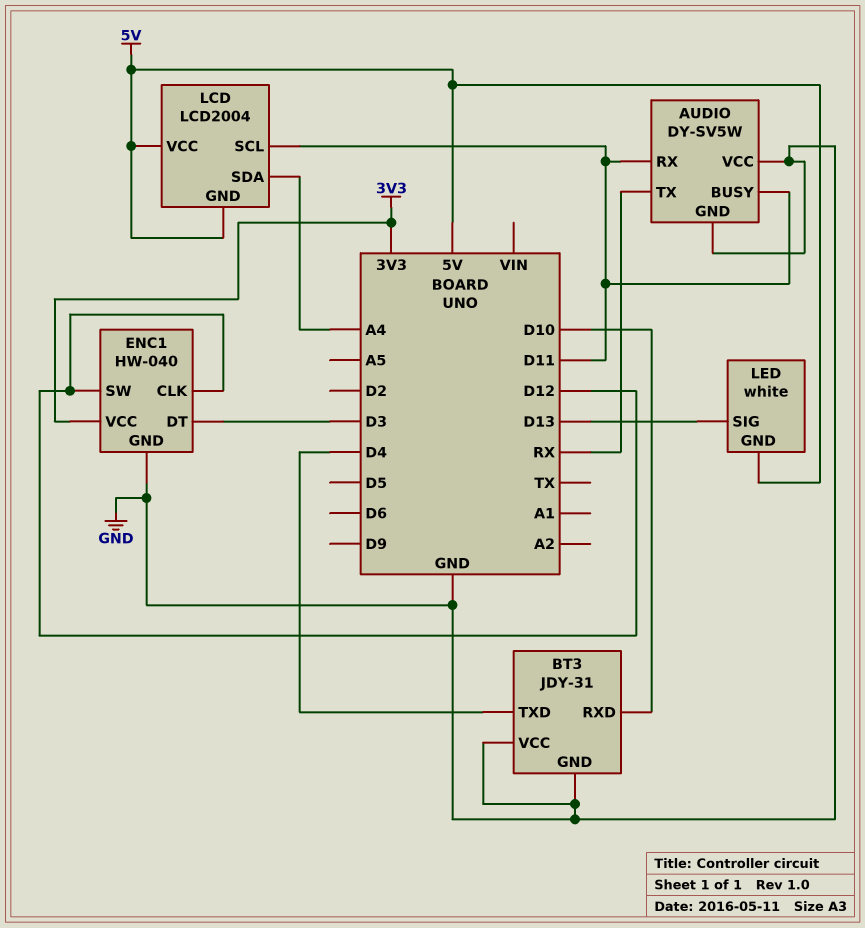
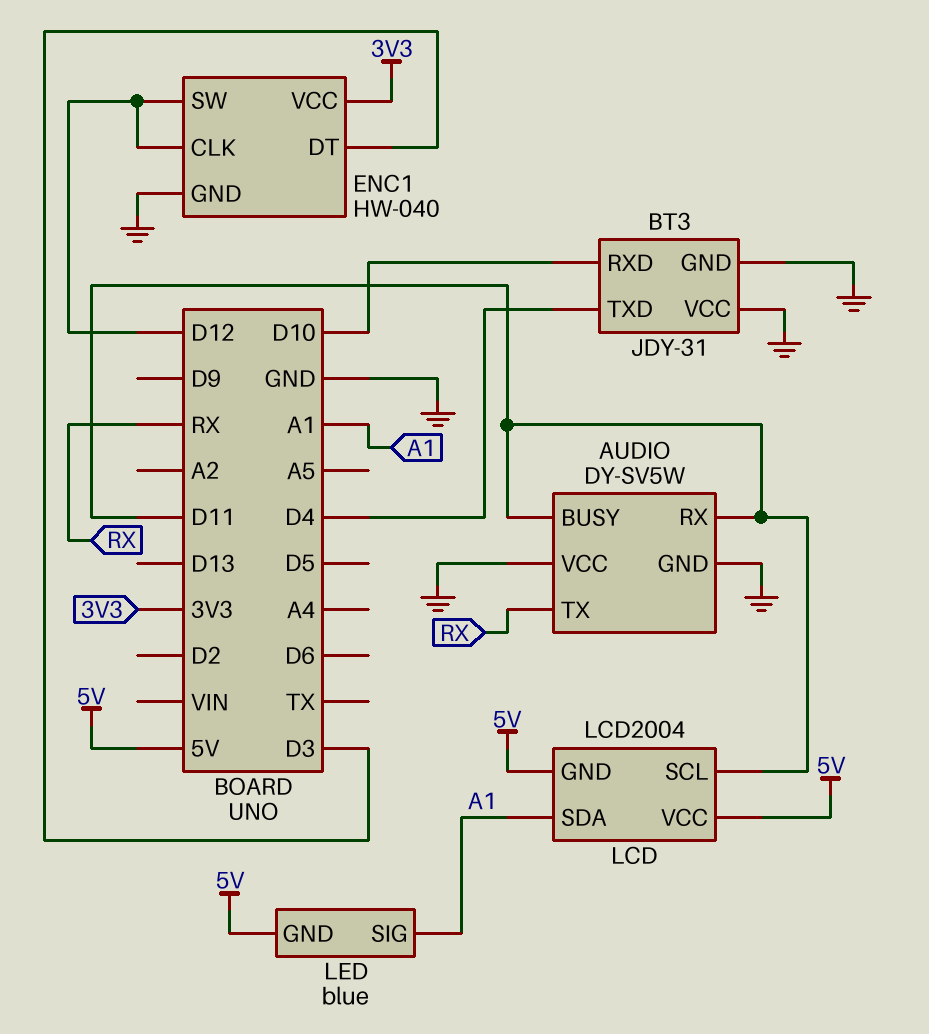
LCD pin SDA: A4 -> A1
LED: white -> blue
LED pin SIG: D13 -> A1

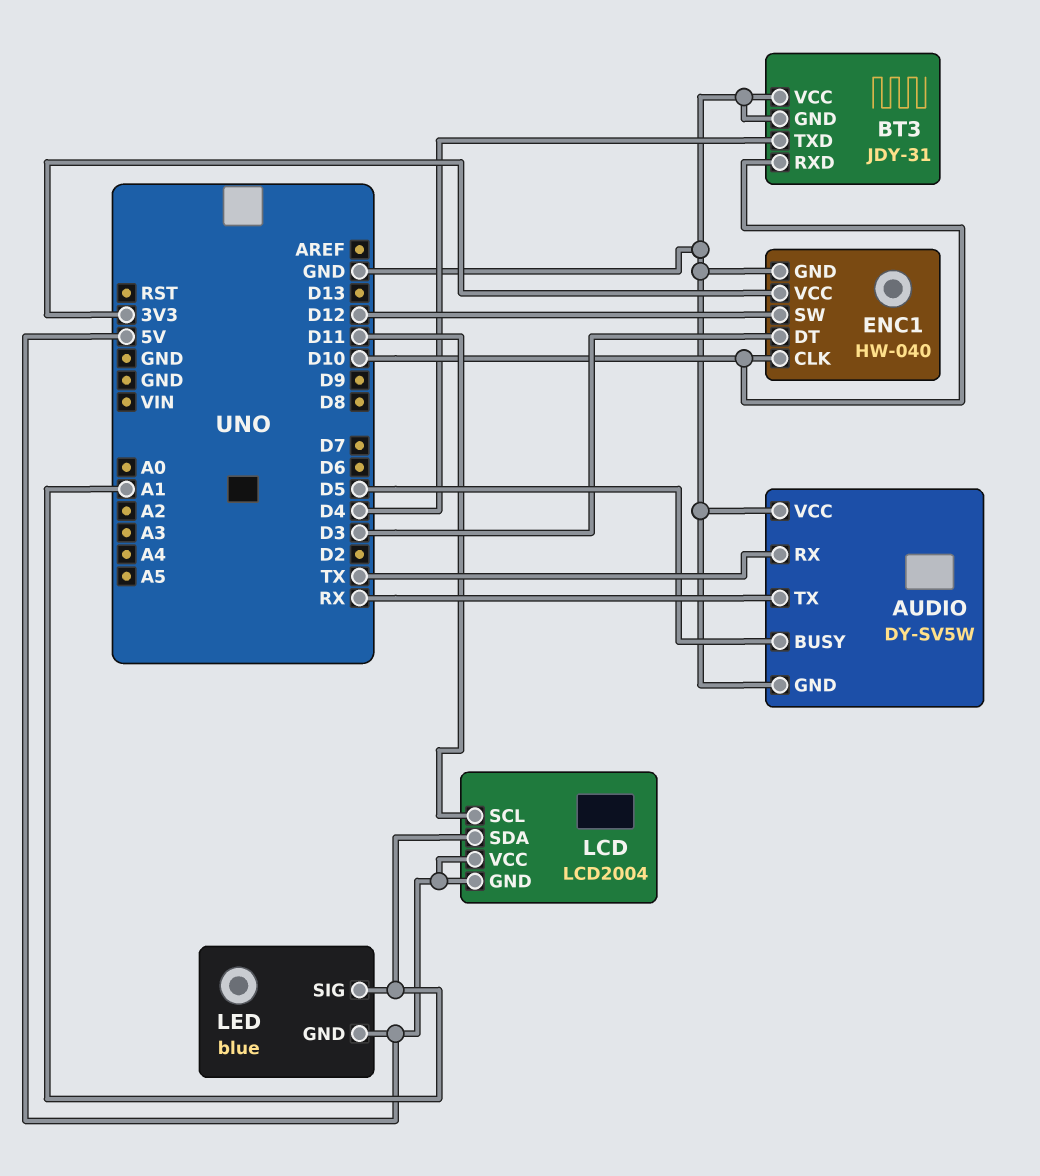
AUDIO pin BUSY: D11 -> D5
AUDIO pin RX: D11 -> TX
ENC1 pin CLK: D12 -> D10

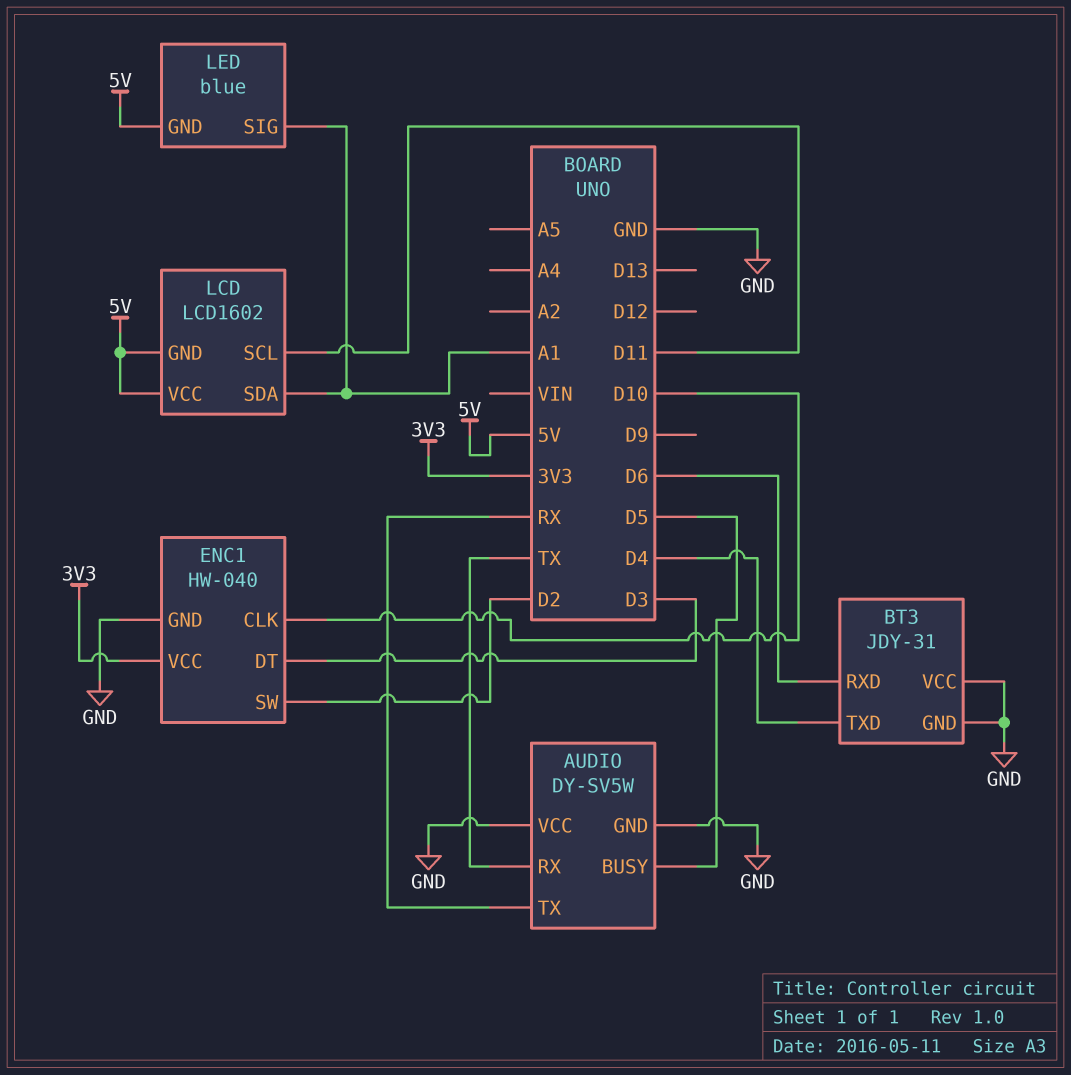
BT3 pin RXD: D10 -> D6
ENC1 pin SW: D12 -> D2
LCD: LCD2004 -> LCD1602

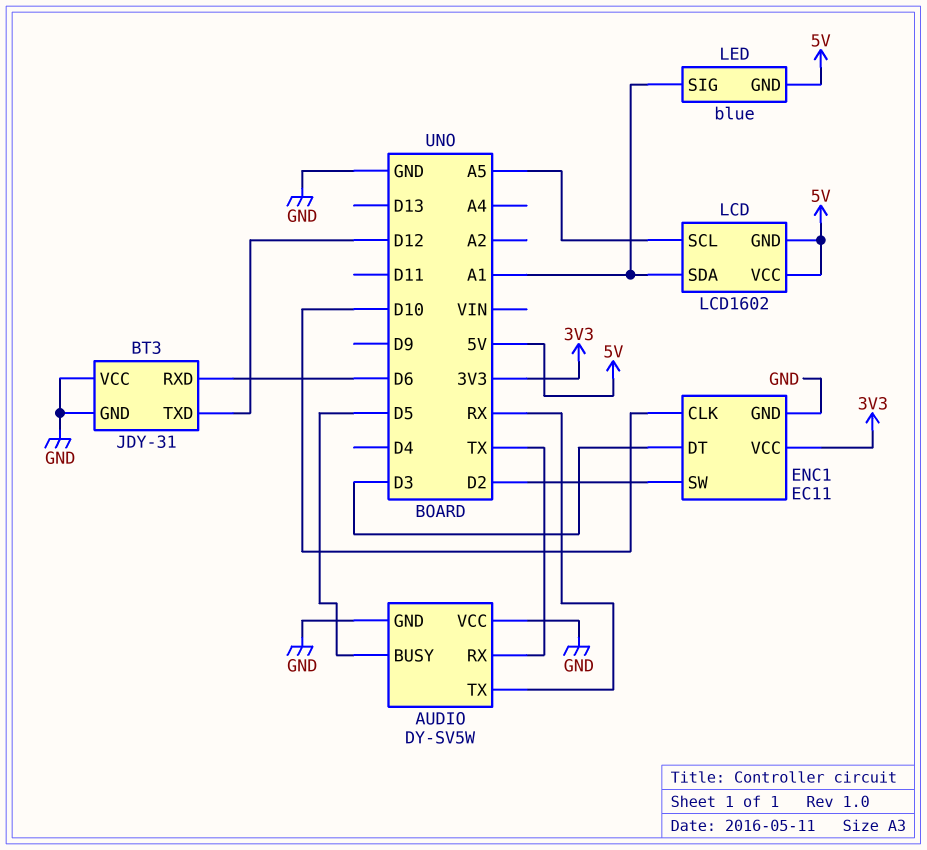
BT3 pin TXD: D4 -> D12
ENC1: HW-040 -> EC11
LCD pin SCL: D11 -> A5

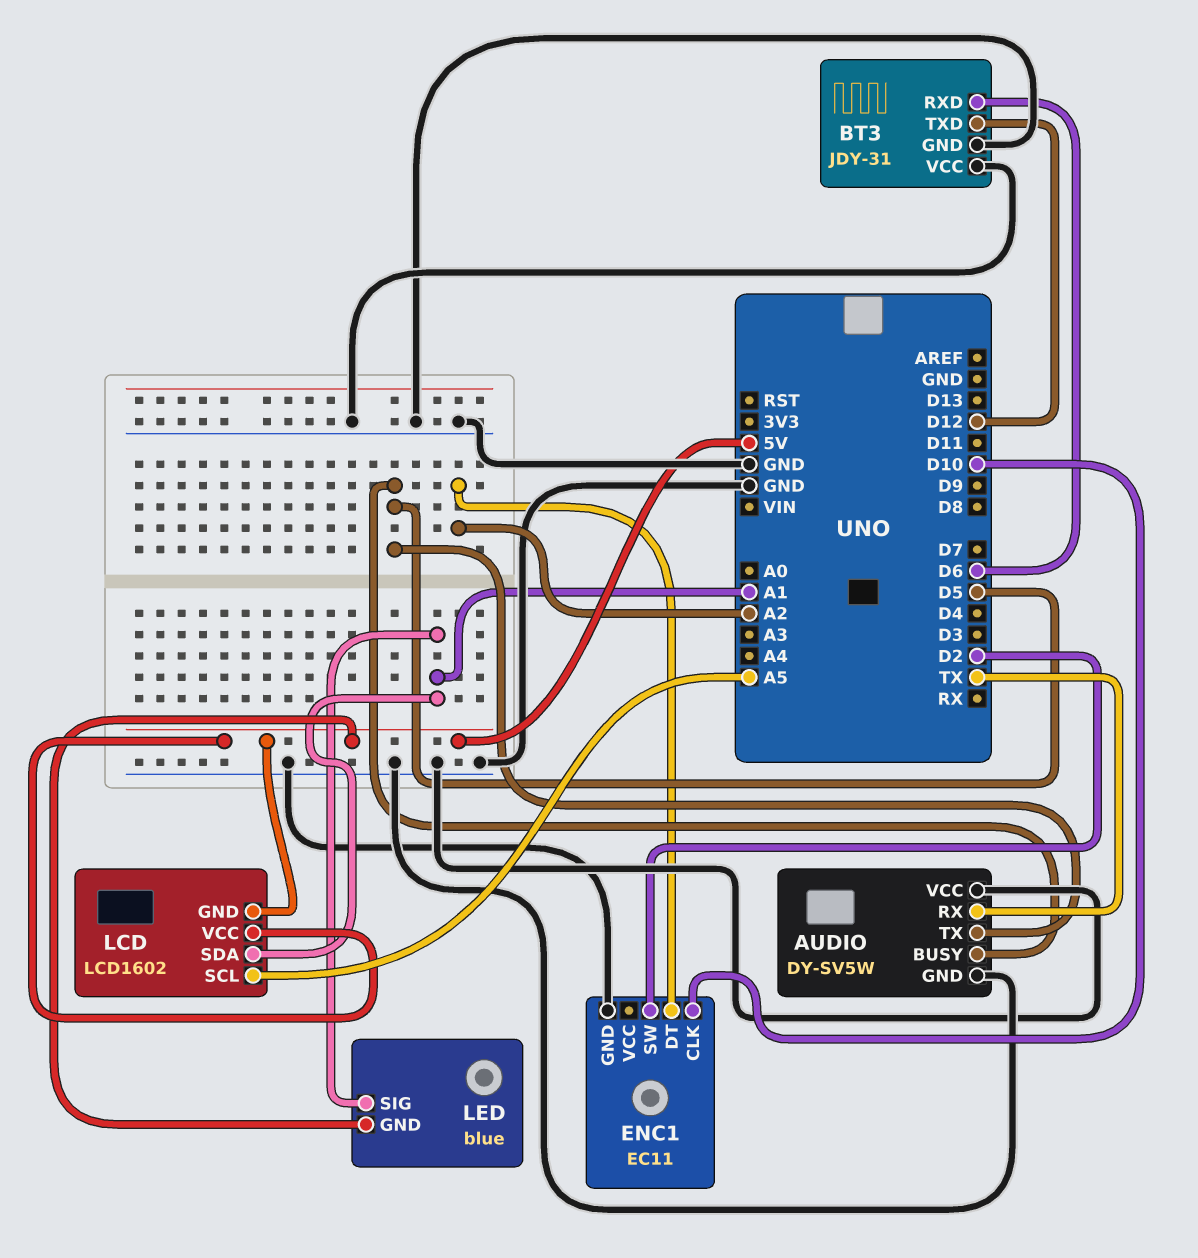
AUDIO pin TX: RX -> D5
ENC1 pin DT: D3 -> A2
ENC1 pin VCC: 3V3 -> none

